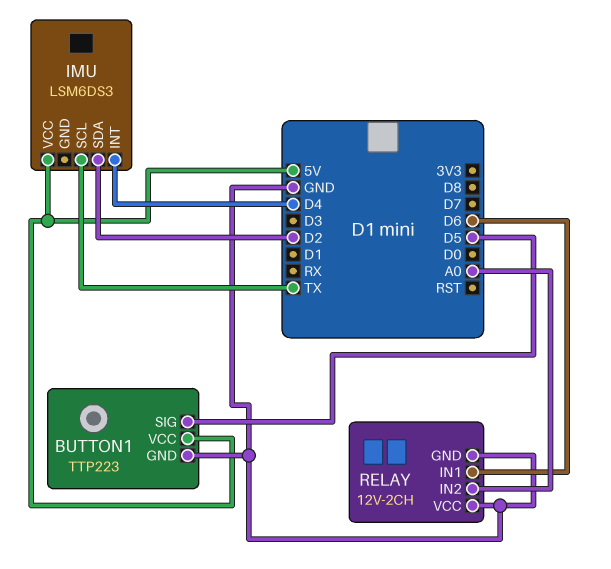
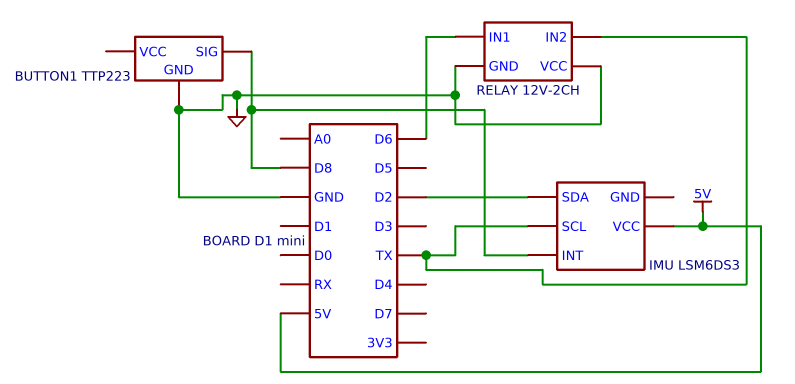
BUTTON1 pin SIG: D5 -> D8
BUTTON1 pin VCC: 5V -> none
IMU pin INT: D4 -> D8
RELAY pin IN2: A0 -> TX

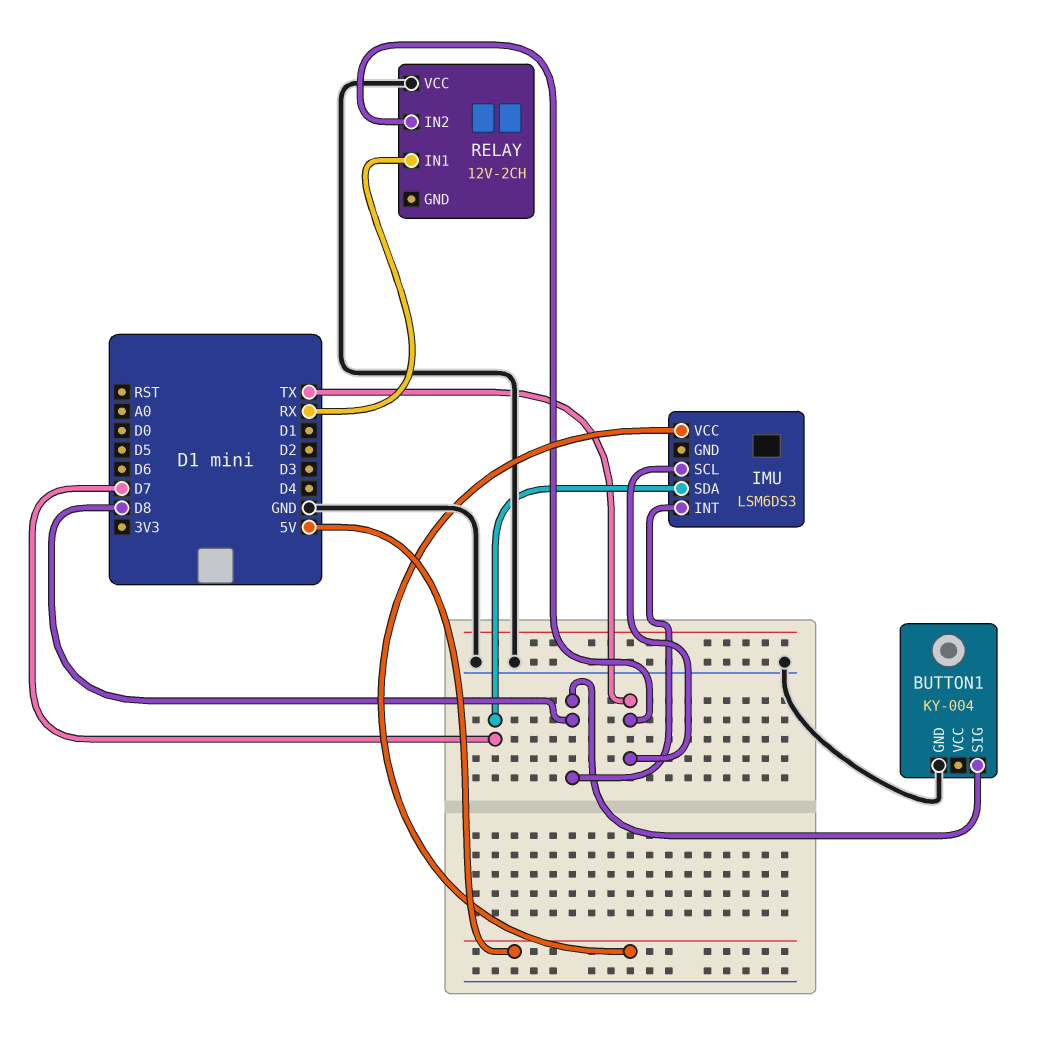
BUTTON1: TTP223 -> KY-004
IMU pin SDA: D2 -> D7
RELAY pin GND: GND -> none
RELAY pin IN1: D6 -> RX

